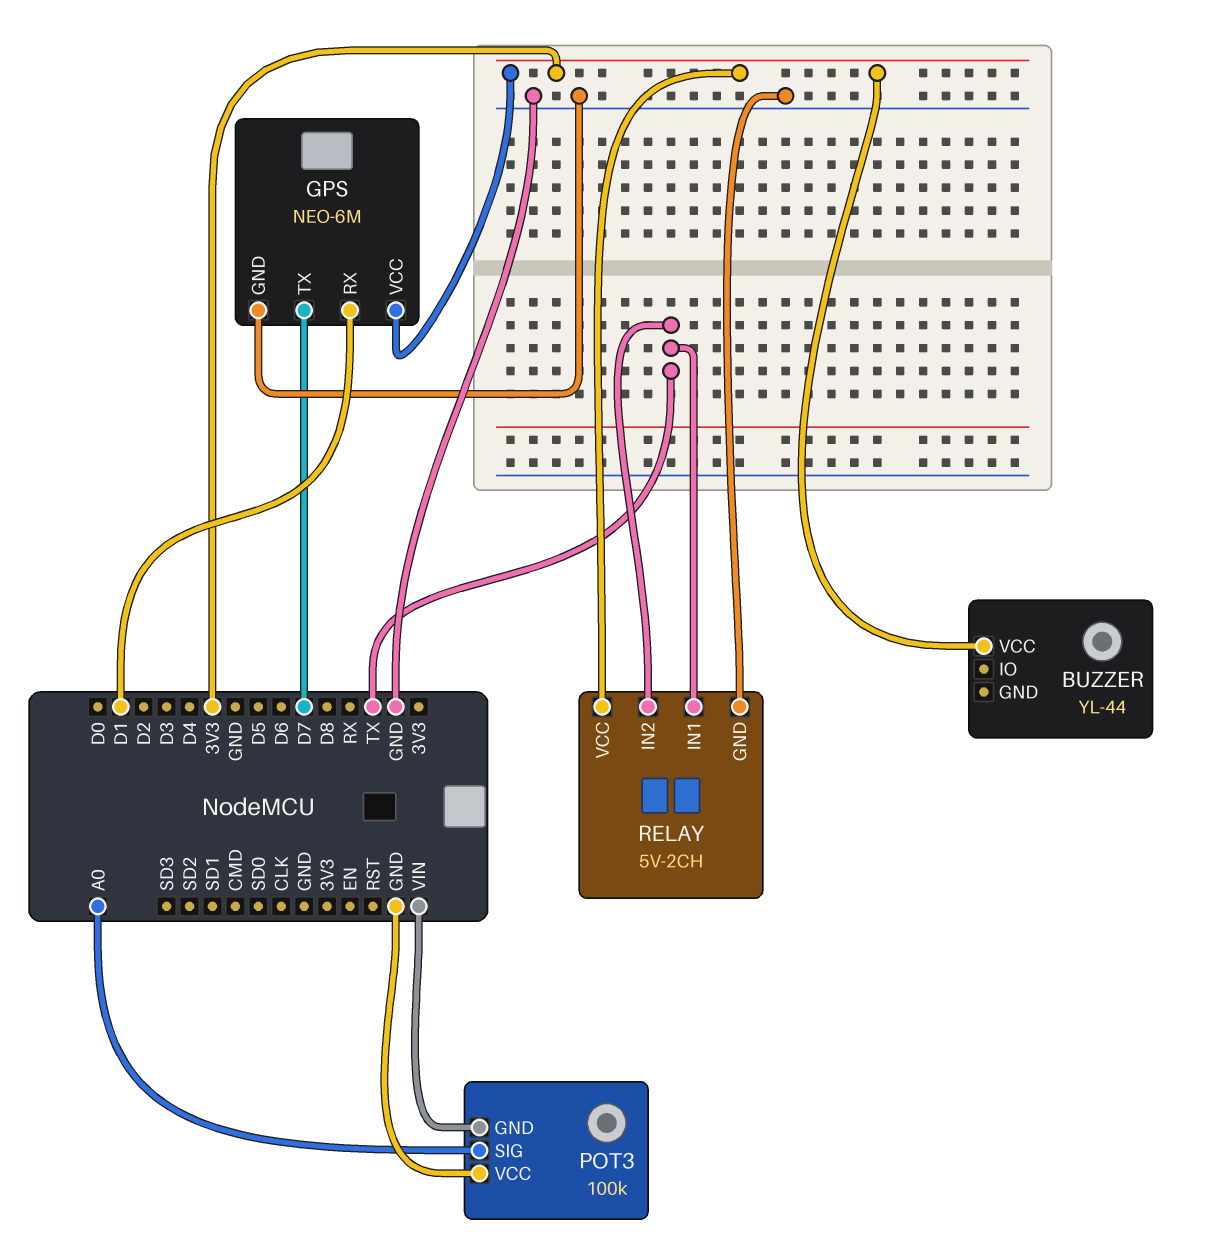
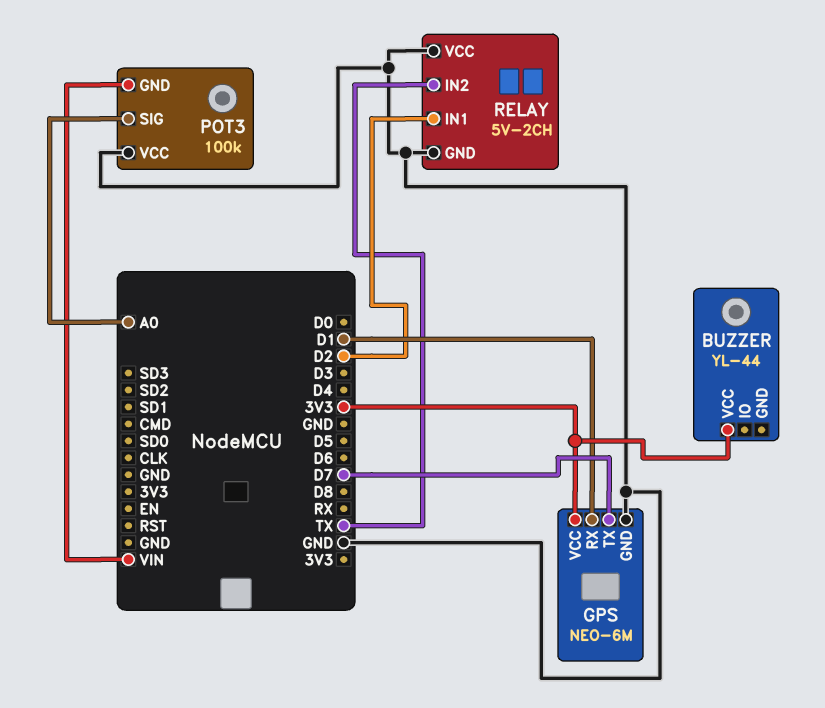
RELAY pin IN1: TX -> D2
RELAY pin VCC: 3V3 -> GND

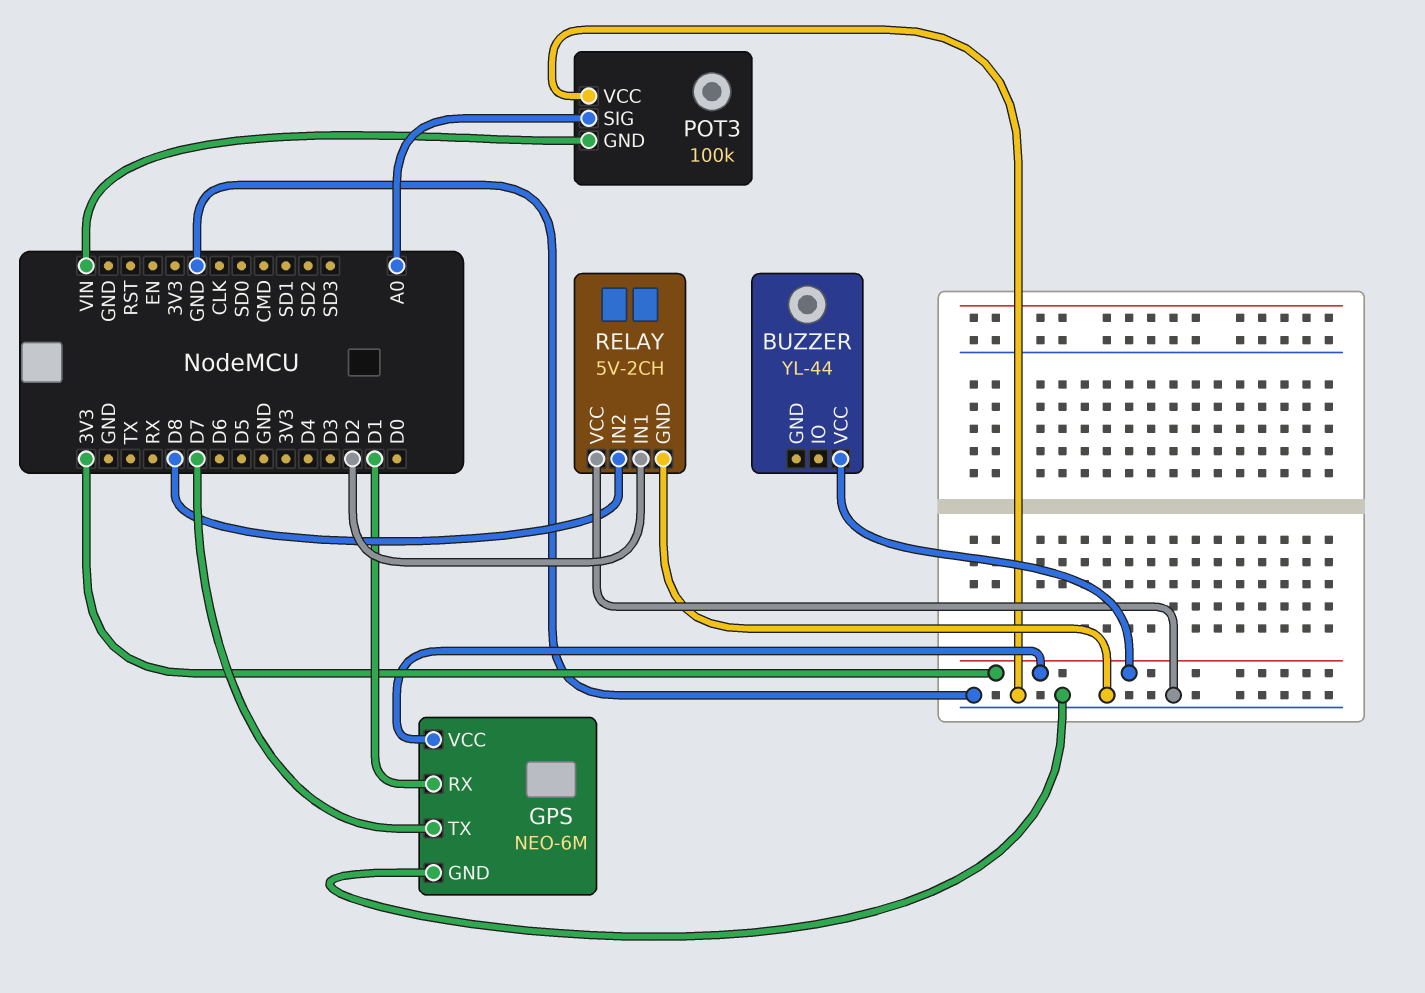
RELAY pin IN2: TX -> D8

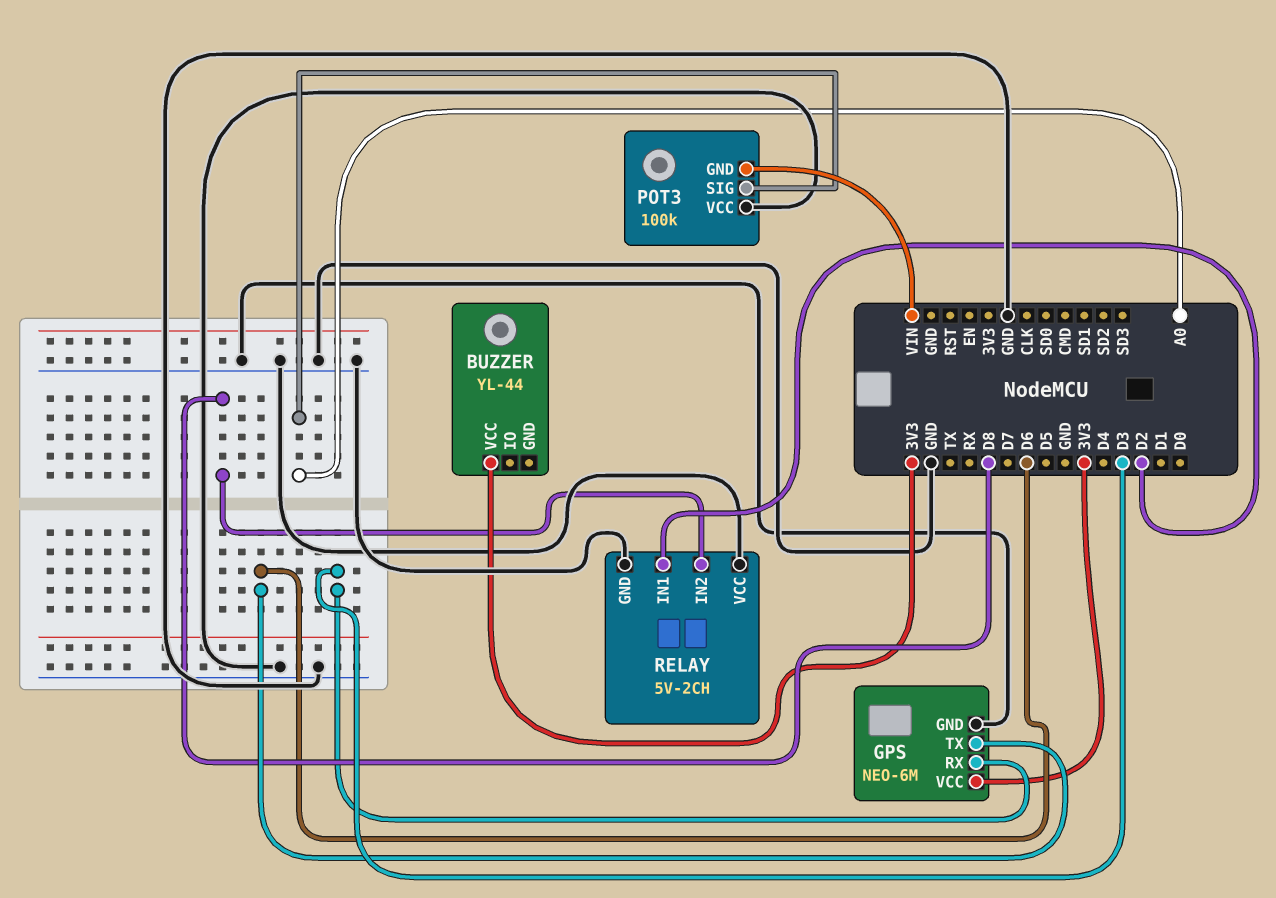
GPS pin RX: D1 -> D3
GPS pin TX: D7 -> D6

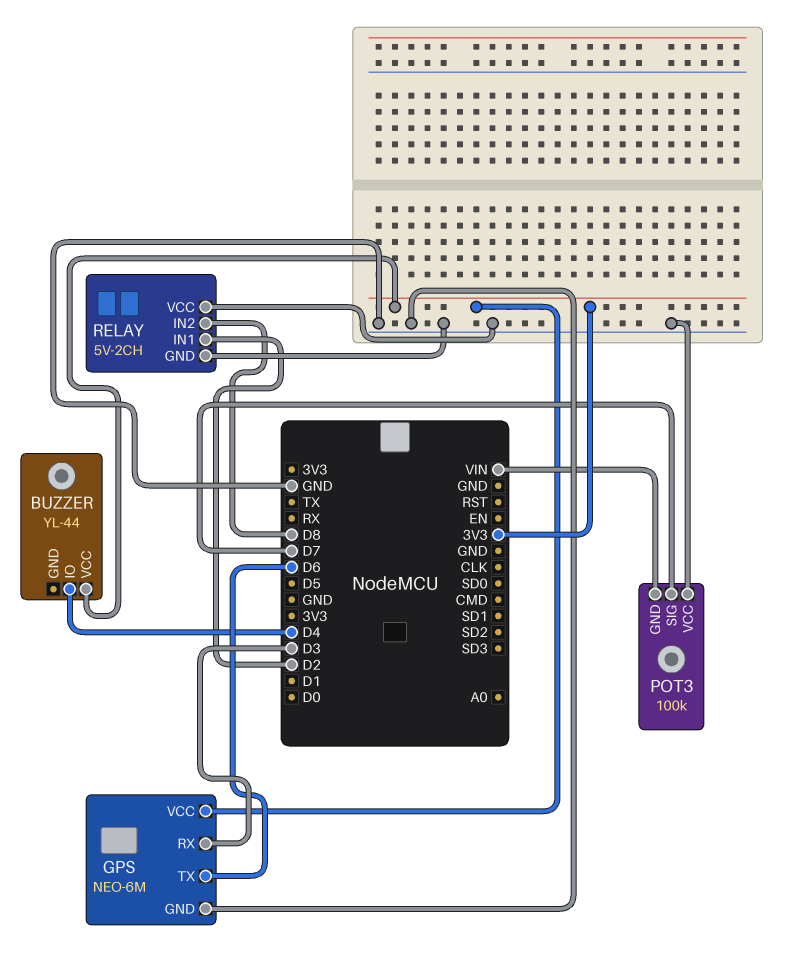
BUZZER pin IO: none -> D4
POT3 pin SIG: A0 -> D7

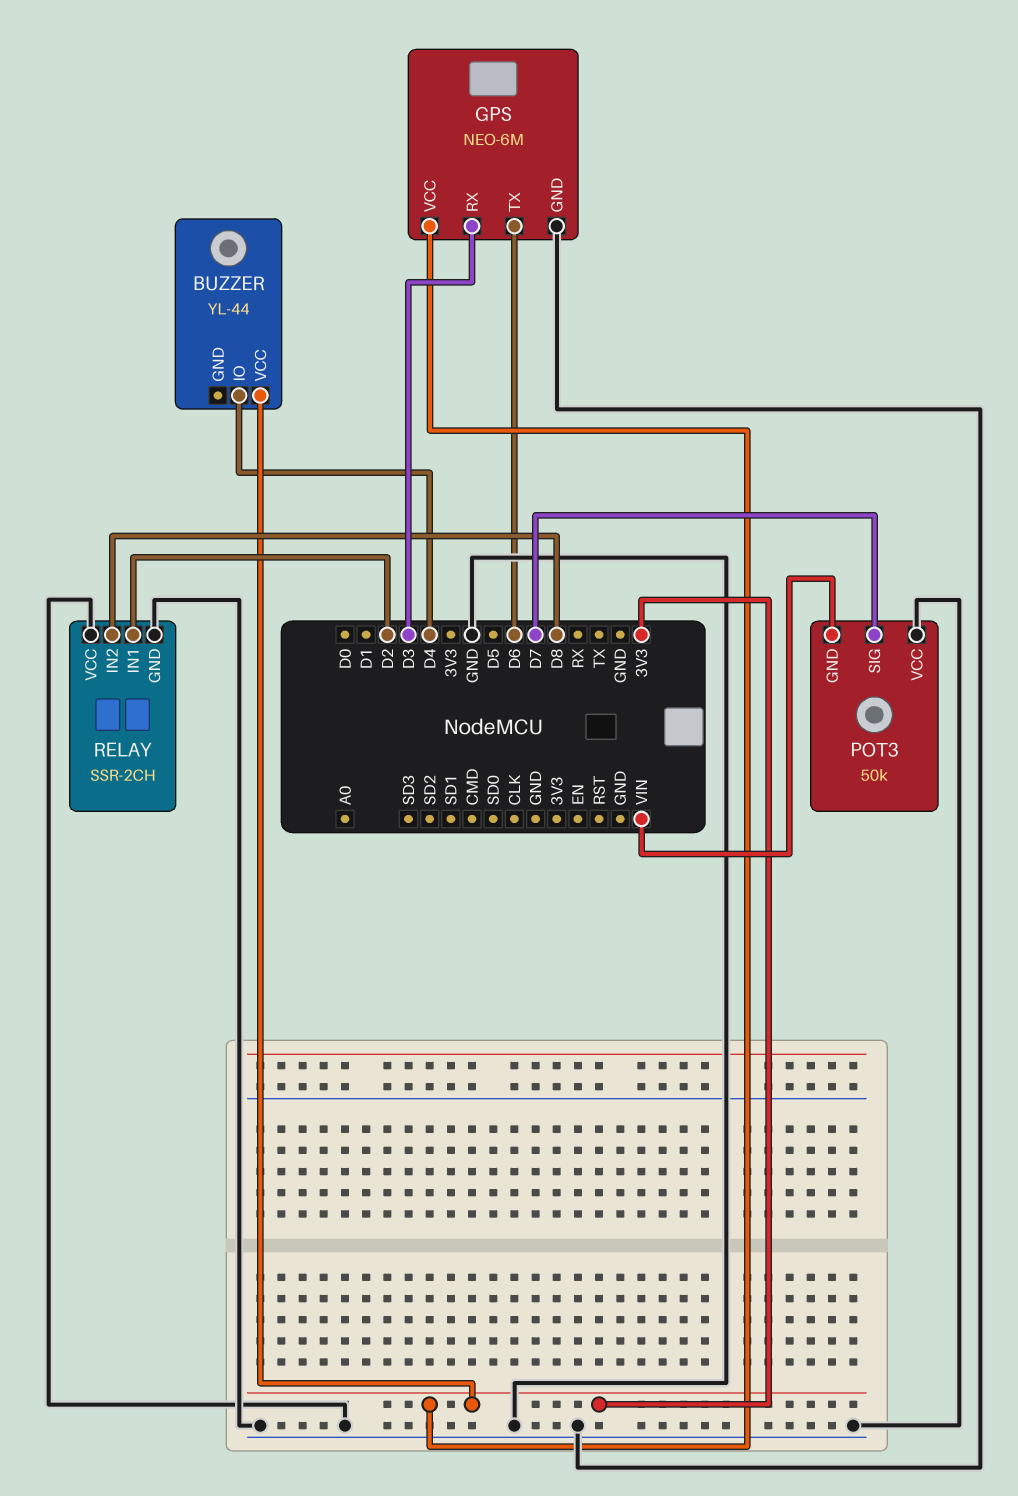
POT3: 100k -> 50k
RELAY: 5V-2CH -> SSR-2CH

